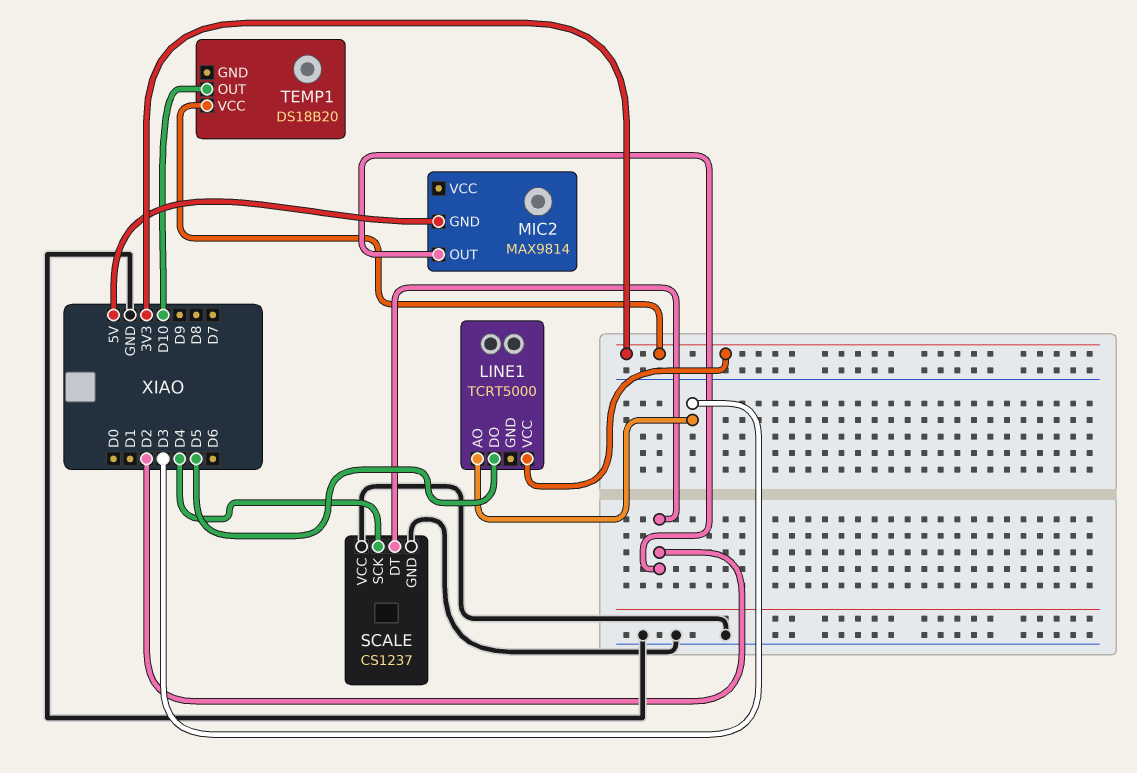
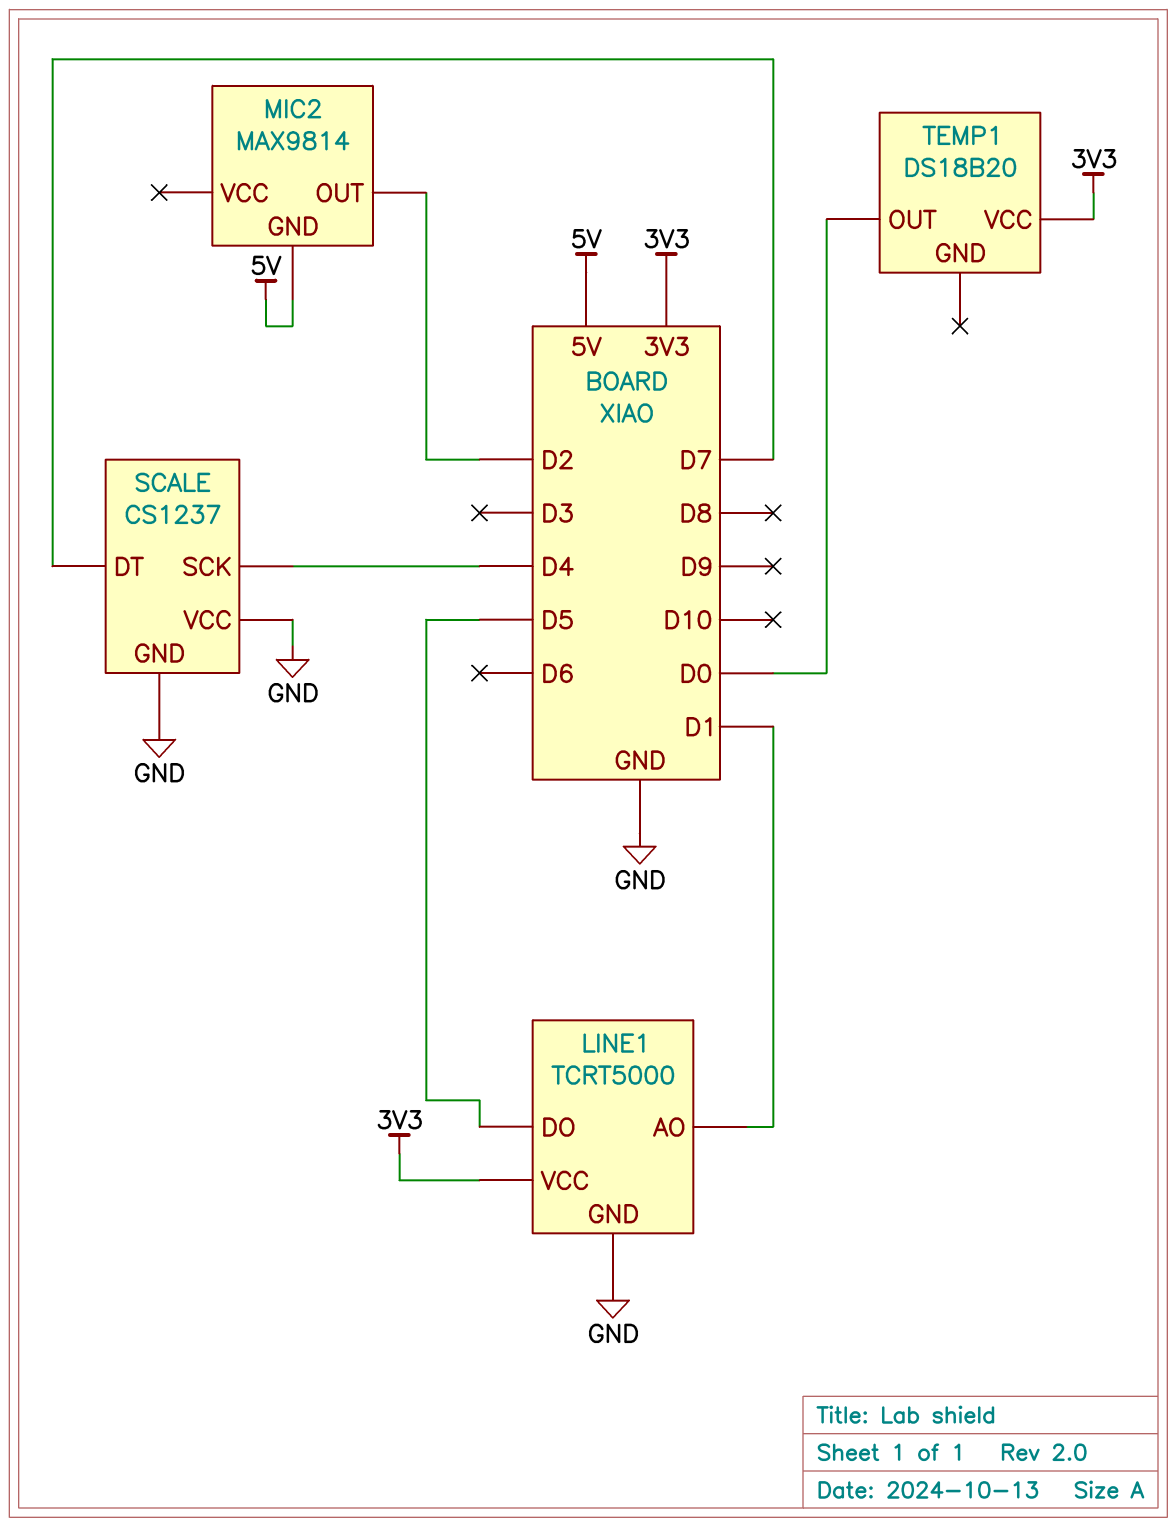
LINE1 pin AO: D3 -> D1
LINE1 pin GND: none -> GND
SCALE pin DT: D2 -> D7
TEMP1 pin OUT: D10 -> D0

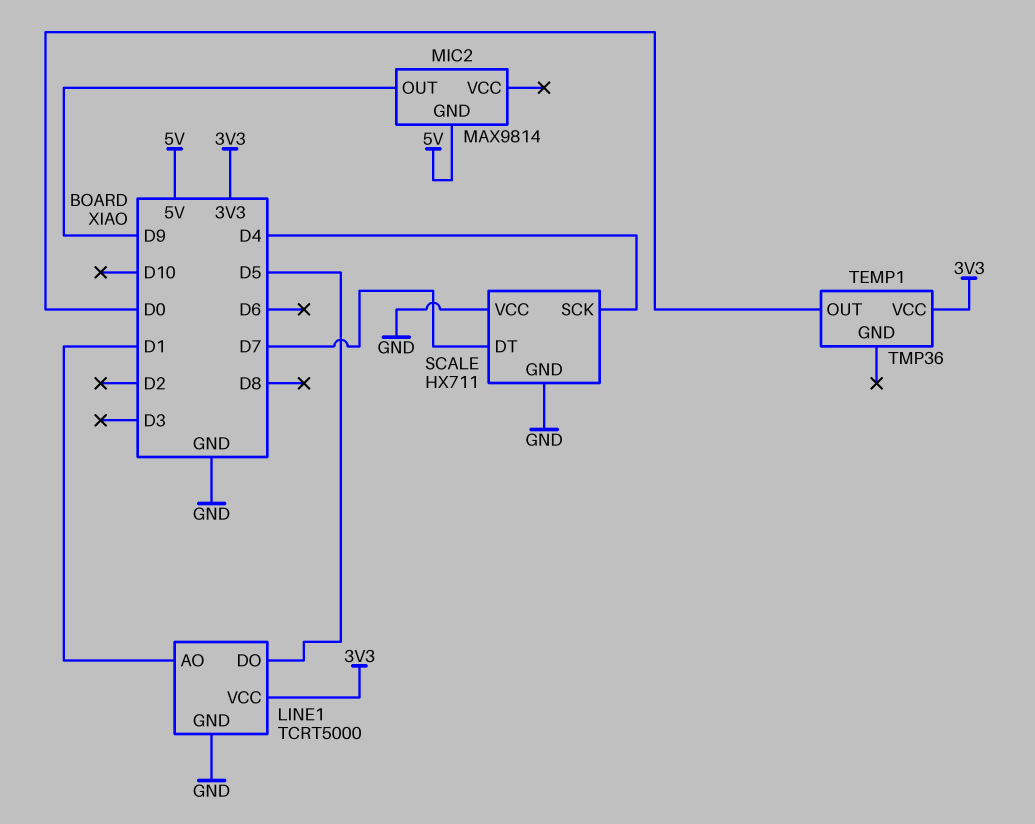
MIC2 pin OUT: D2 -> D9
SCALE: CS1237 -> HX711
TEMP1: DS18B20 -> TMP36

